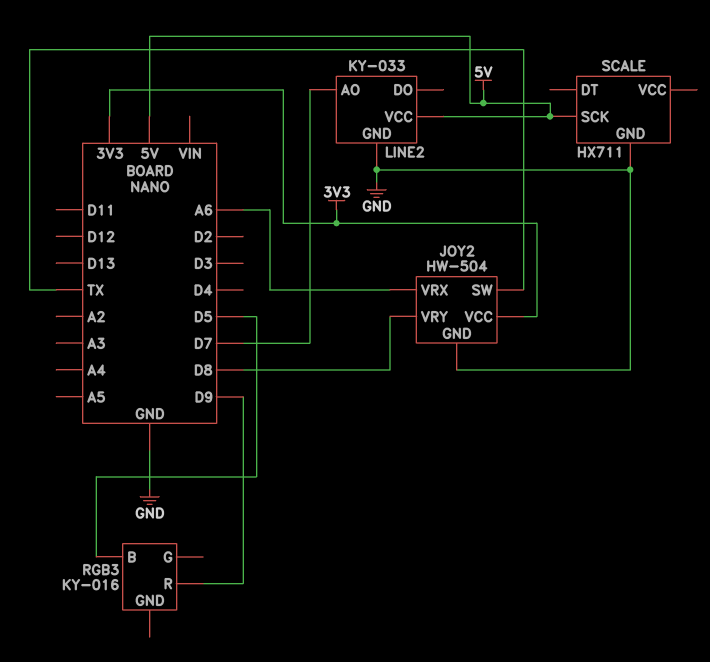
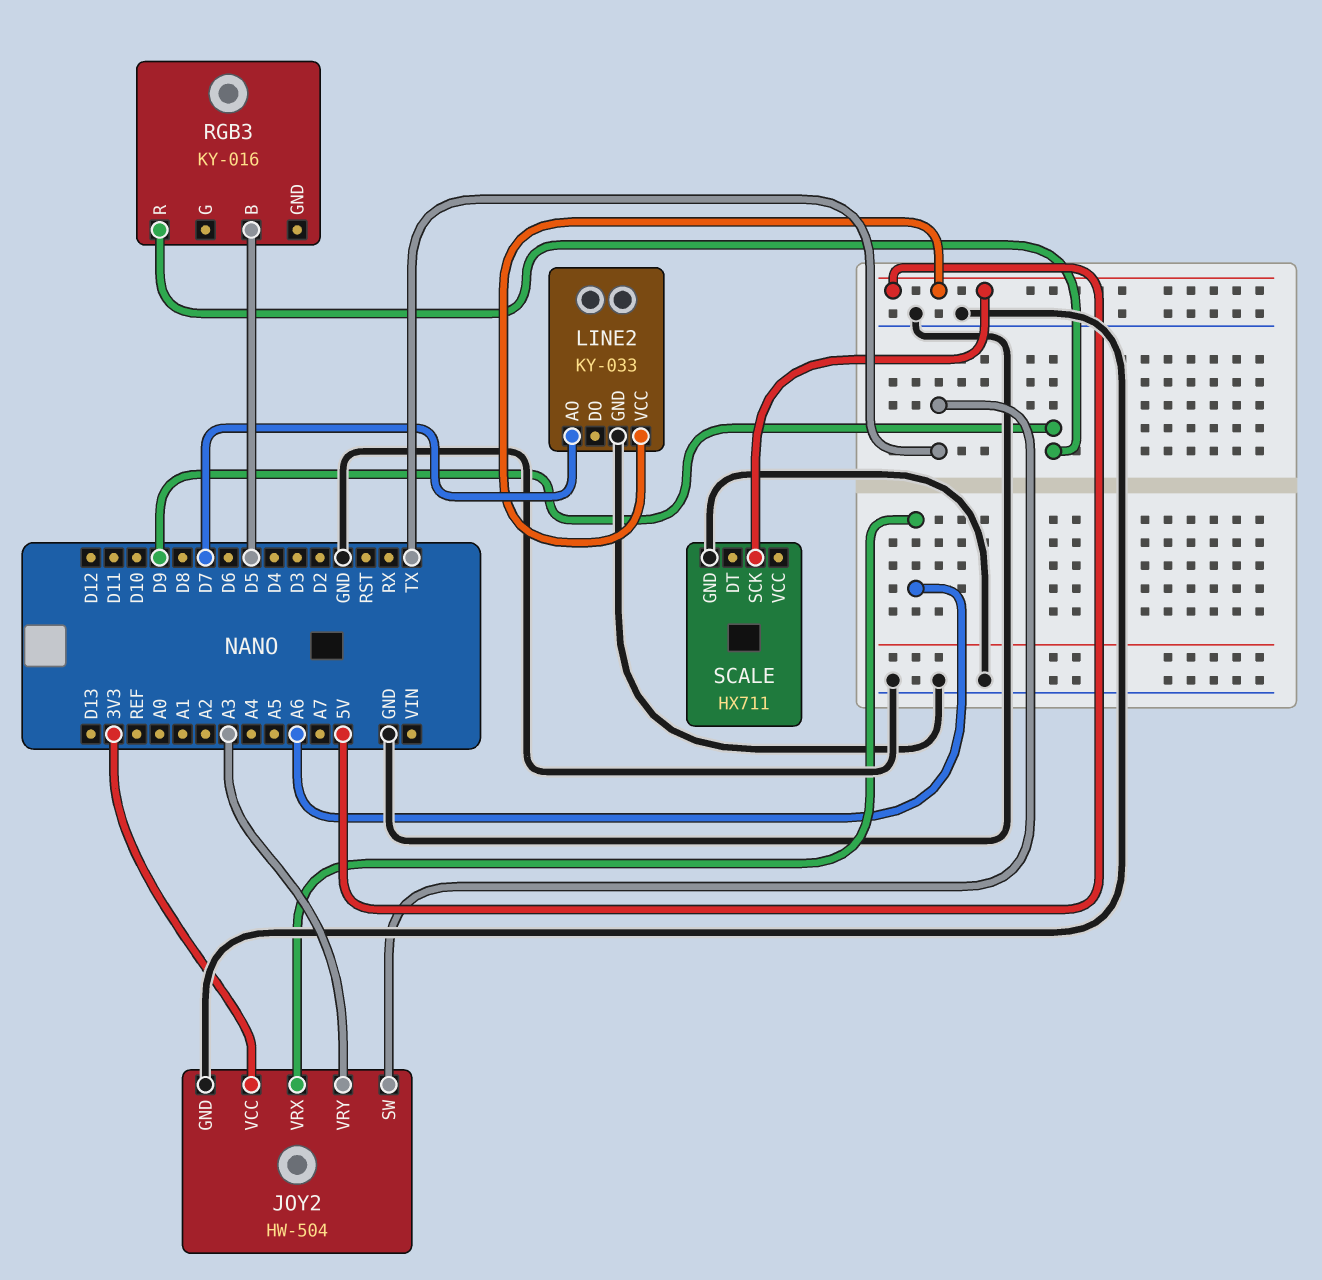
JOY2 pin VRY: D8 -> A3

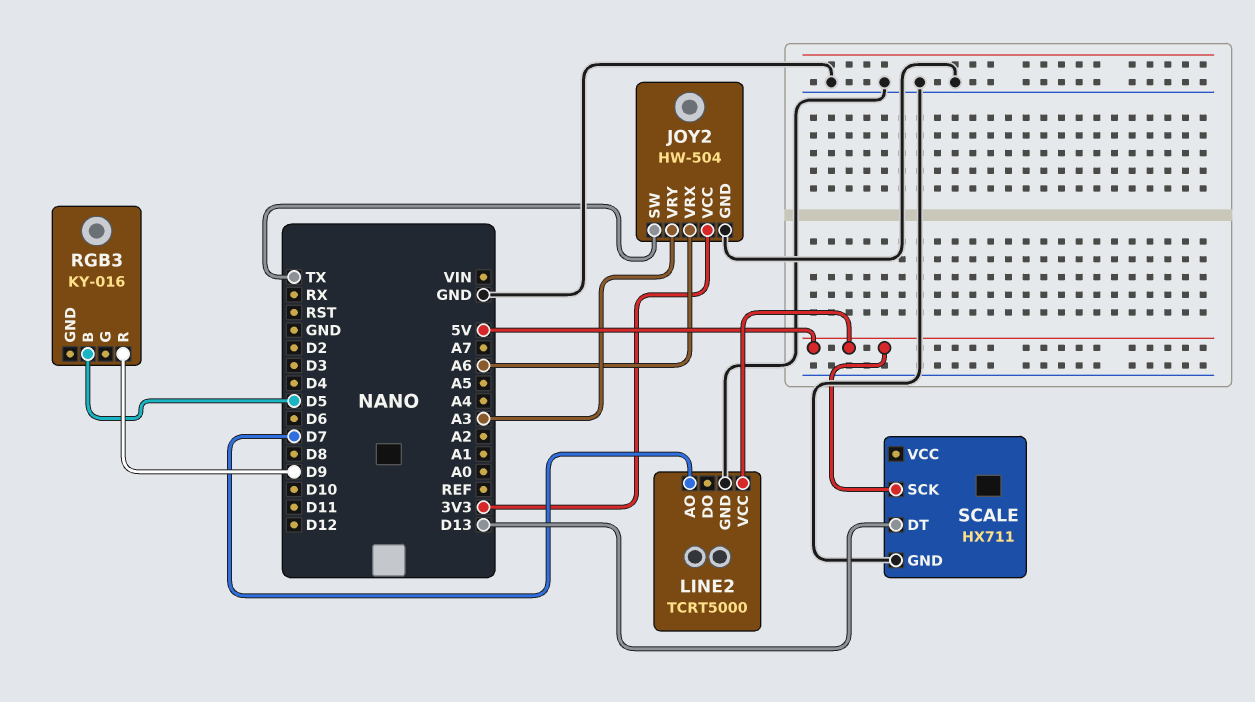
LINE2: KY-033 -> TCRT5000
SCALE pin DT: none -> D13

